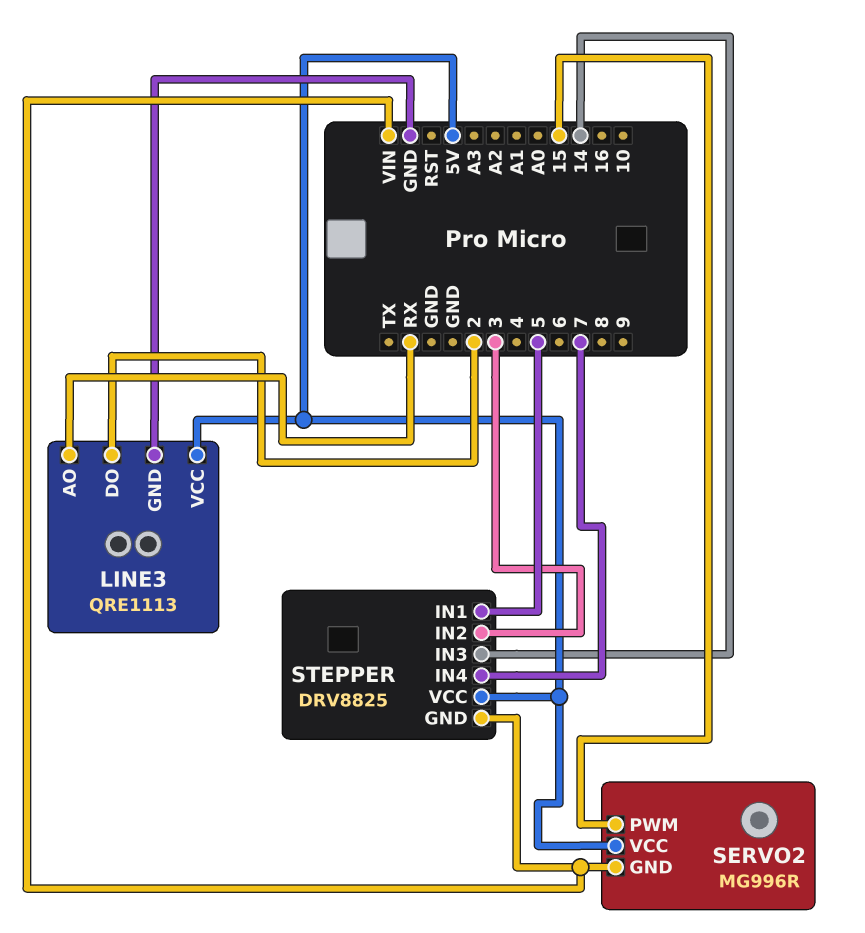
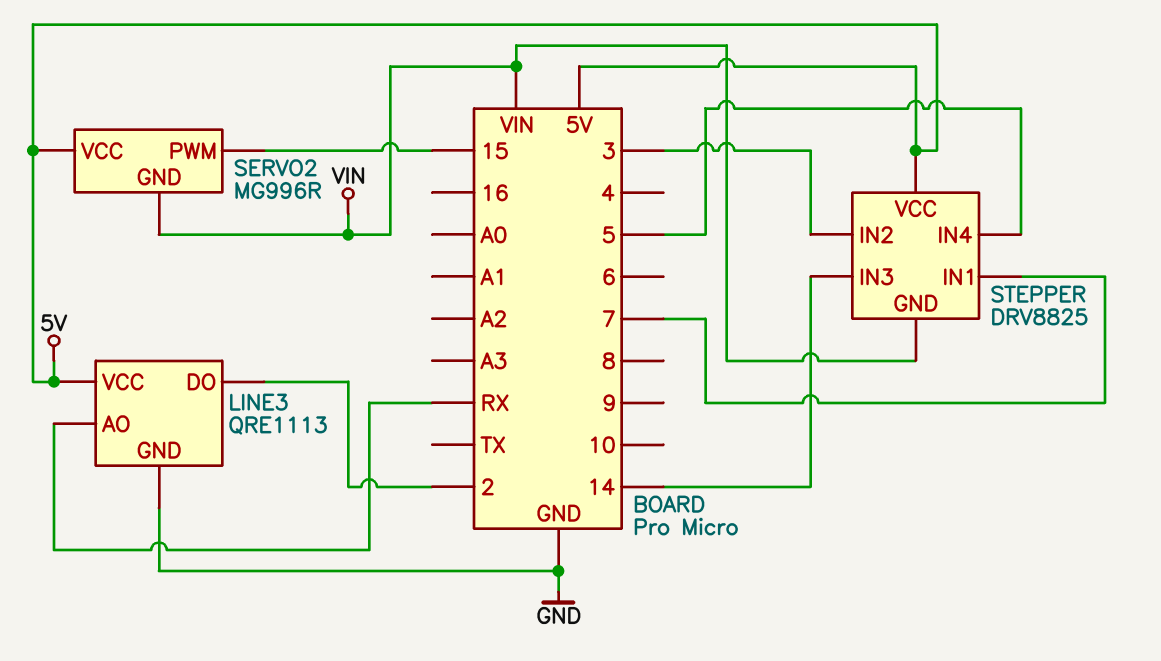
STEPPER pin IN1: 5 -> 7
STEPPER pin IN4: 7 -> 5

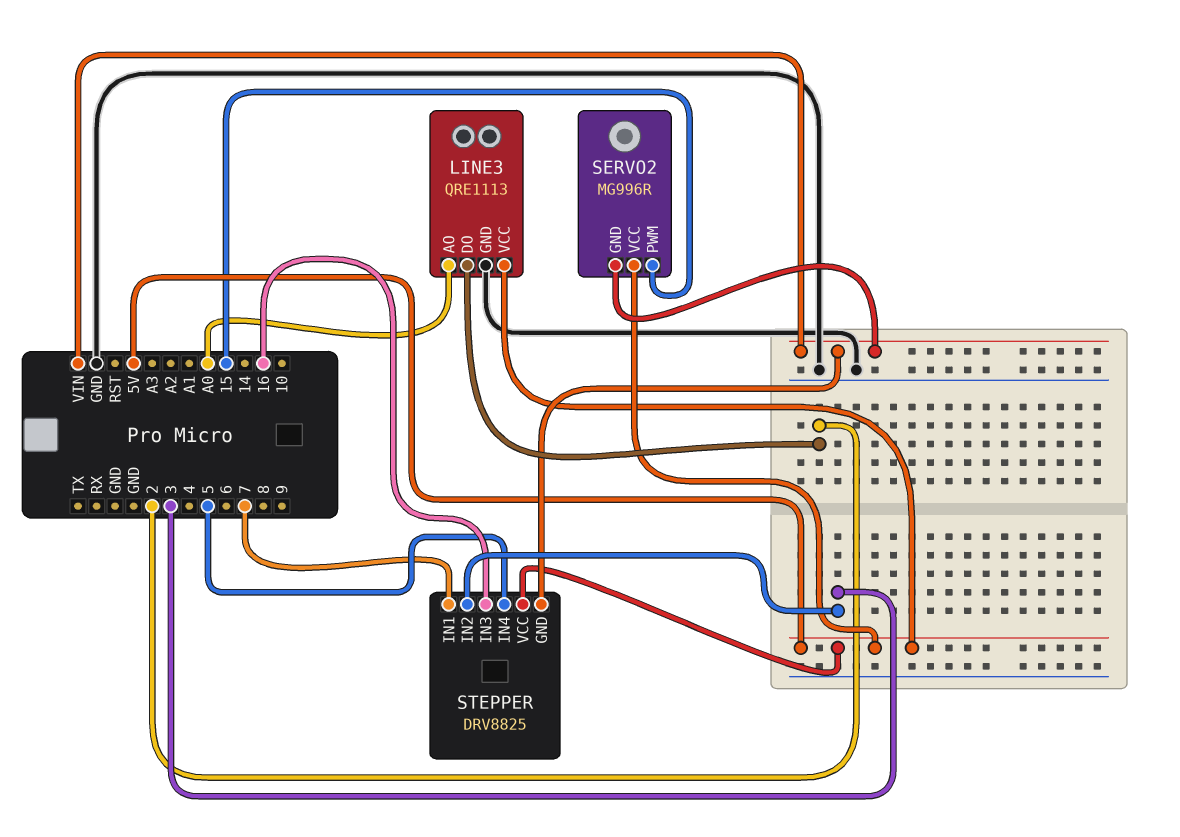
LINE3 pin AO: RX -> A0
STEPPER pin IN3: 14 -> 16

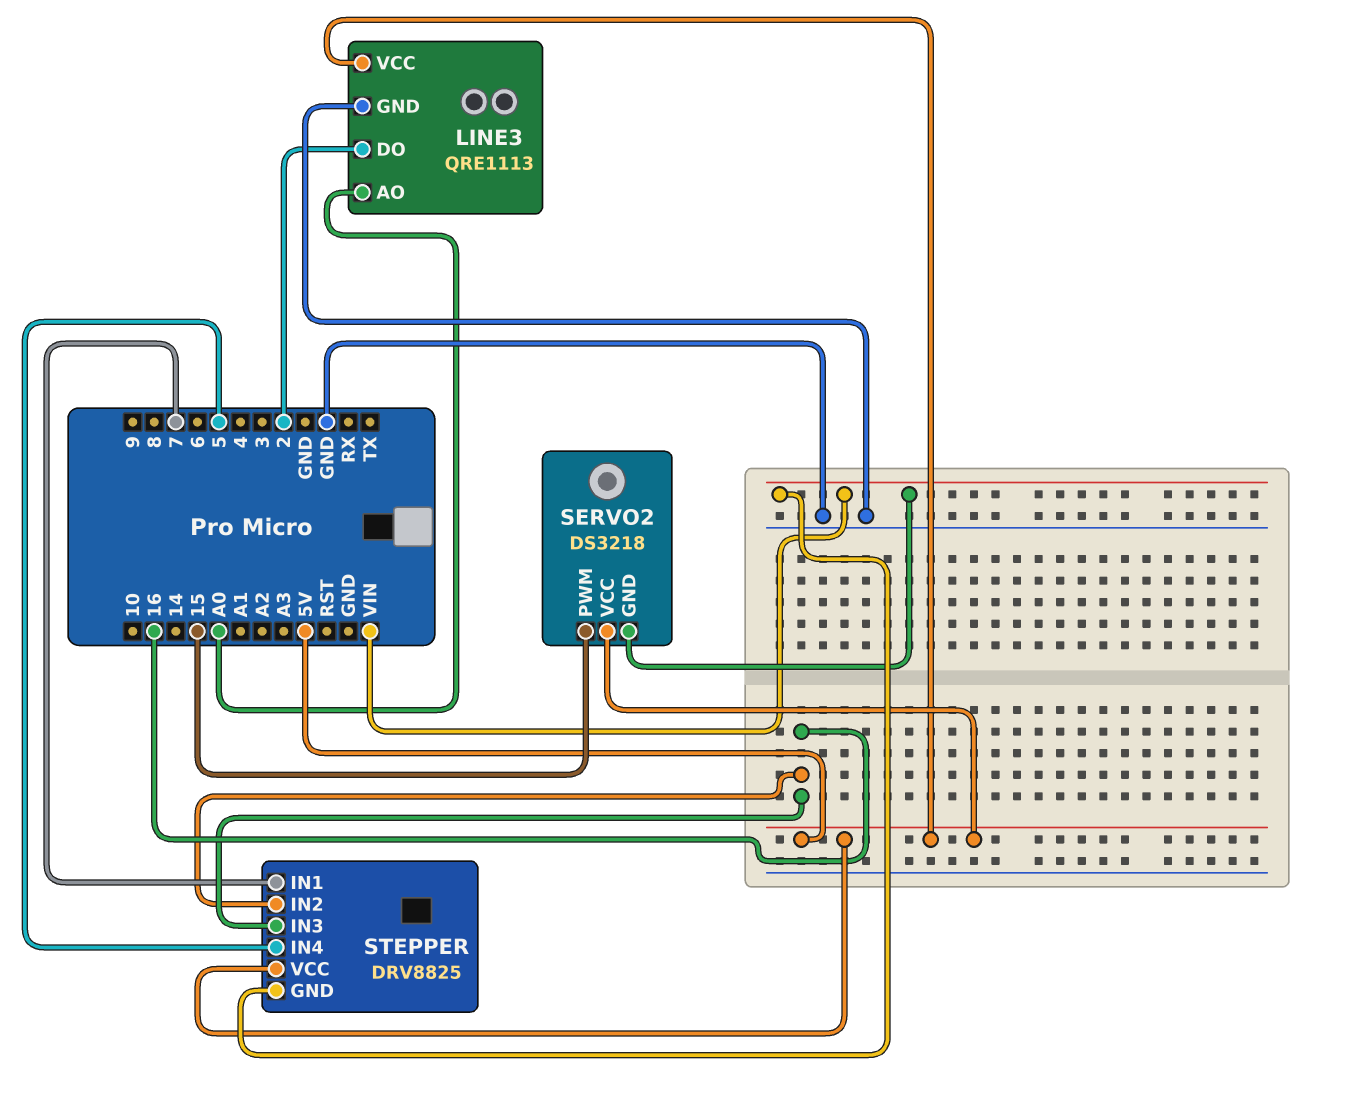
SERVO2: MG996R -> DS3218
STEPPER pin IN2: 3 -> 16

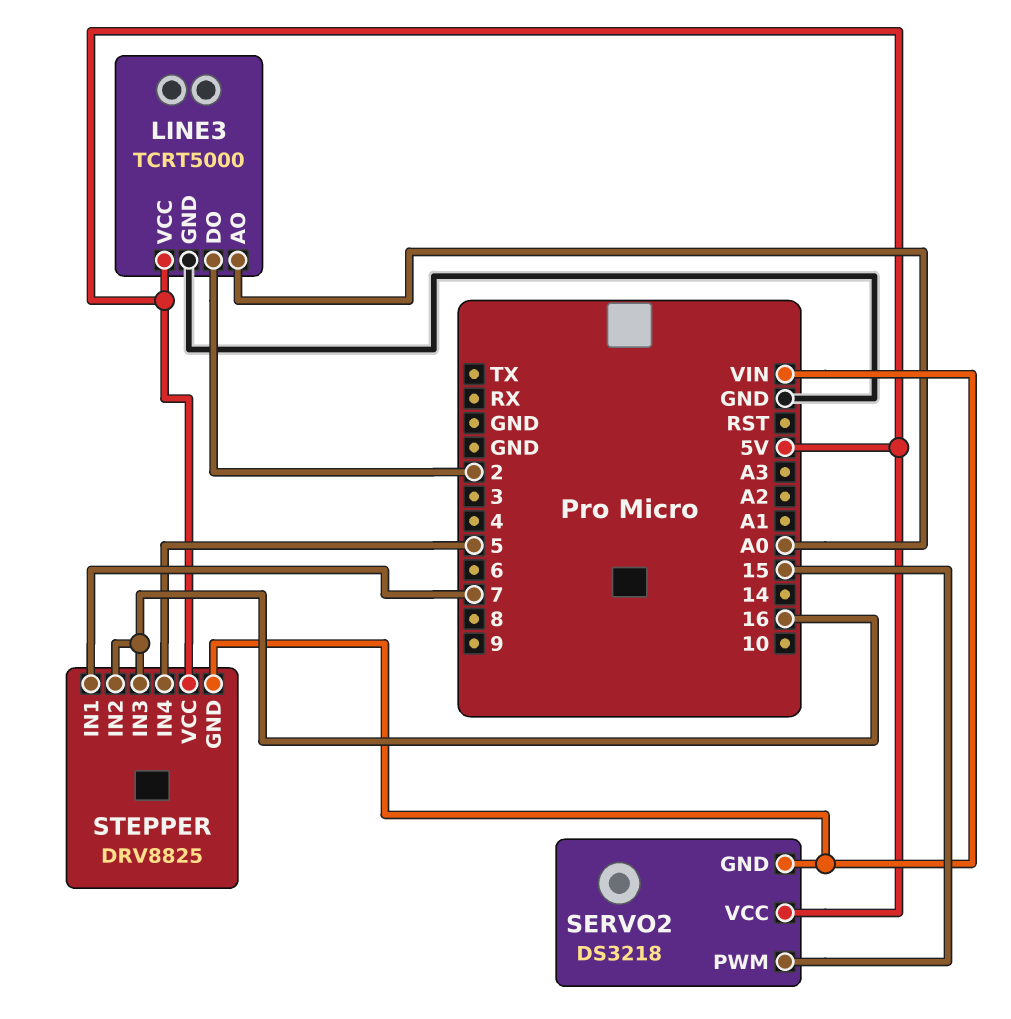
LINE3: QRE1113 -> TCRT5000

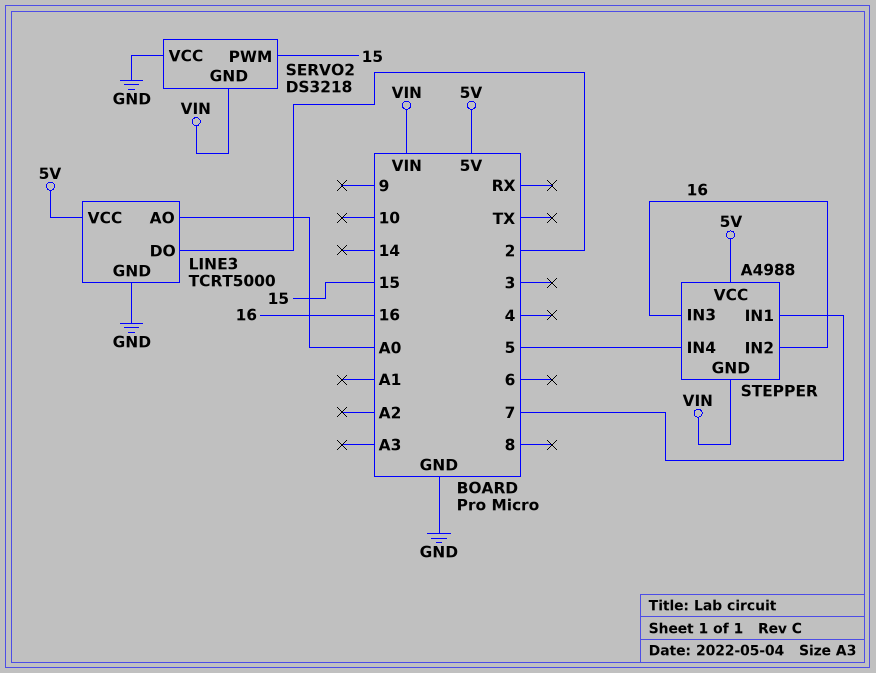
SERVO2 pin VCC: 5V -> GND
STEPPER: DRV8825 -> A4988

